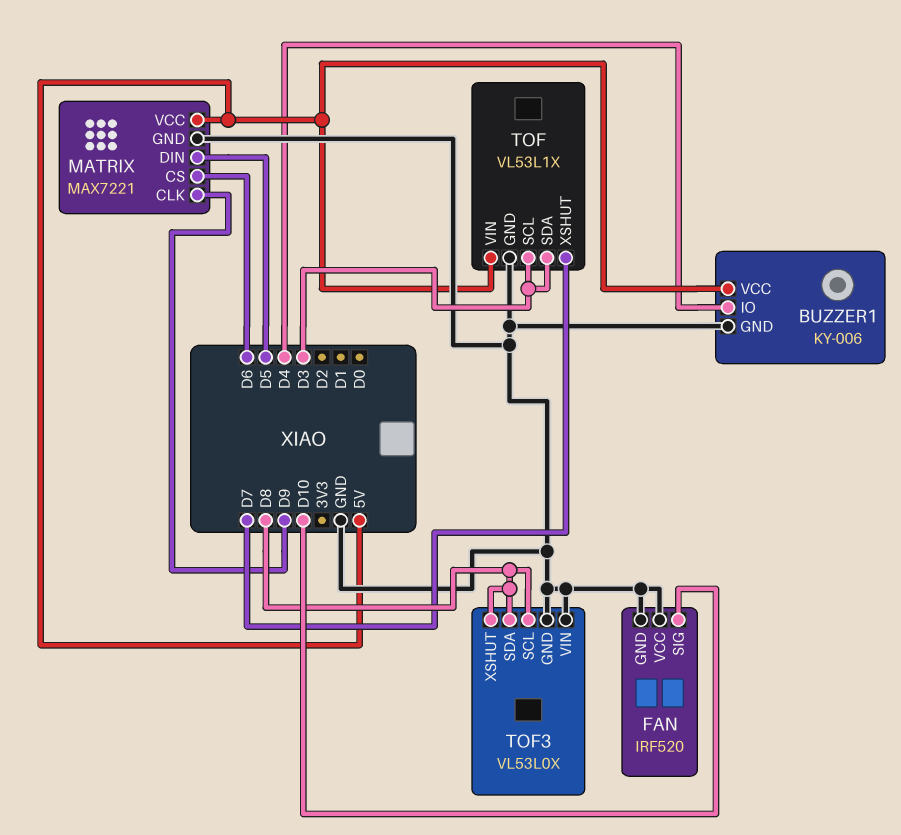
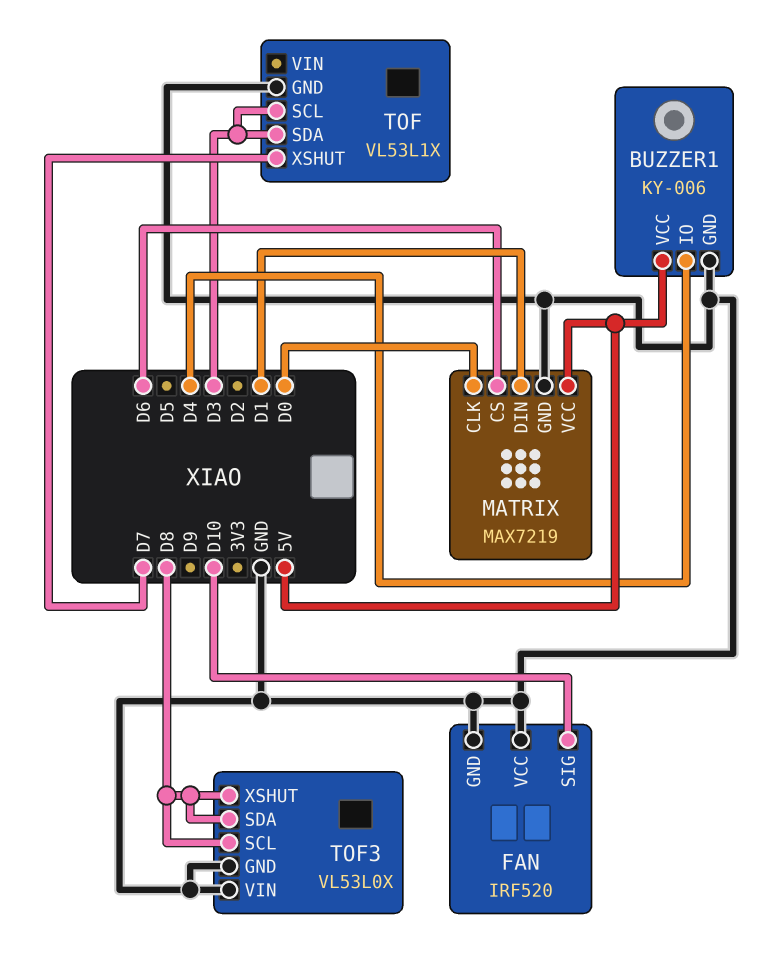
MATRIX: MAX7221 -> MAX7219
MATRIX pin CLK: D9 -> D0
MATRIX pin DIN: D5 -> D1
TOF pin VIN: 5V -> none

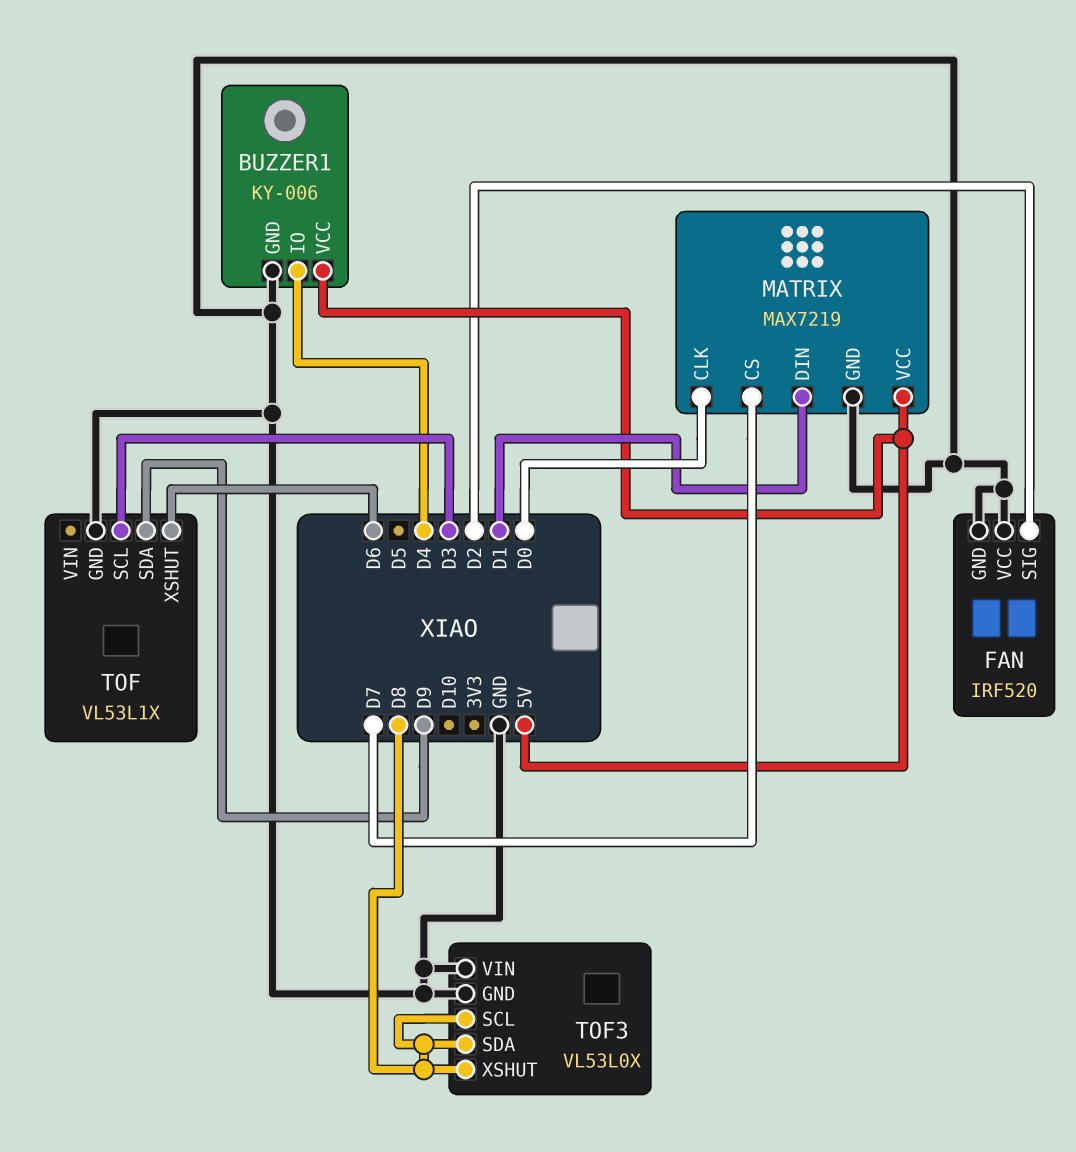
FAN pin SIG: D10 -> D2
MATRIX pin CS: D6 -> D7
TOF pin SDA: D3 -> D9
TOF pin XSHUT: D7 -> D6

